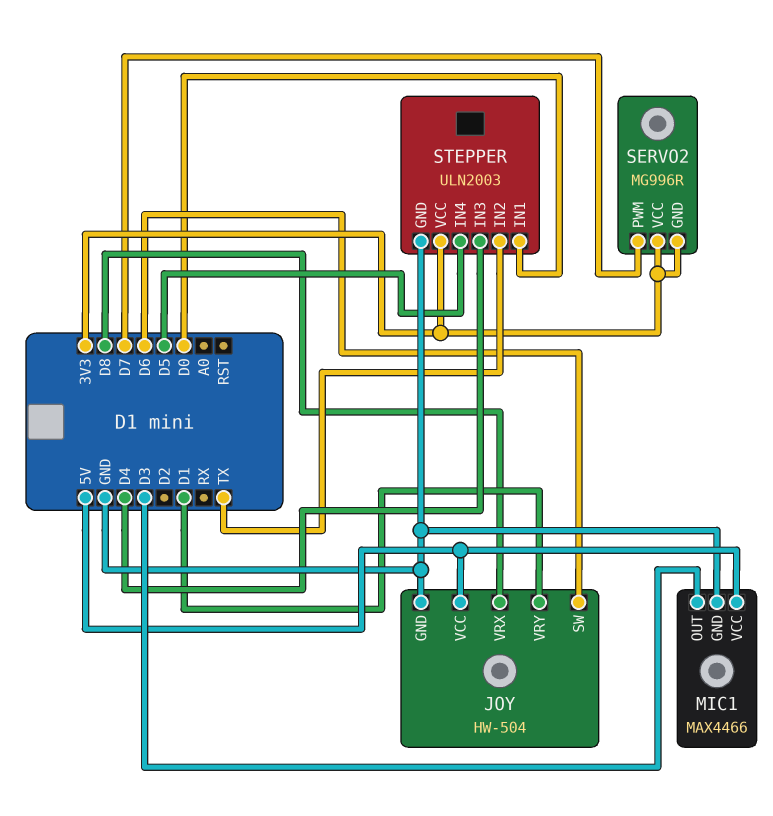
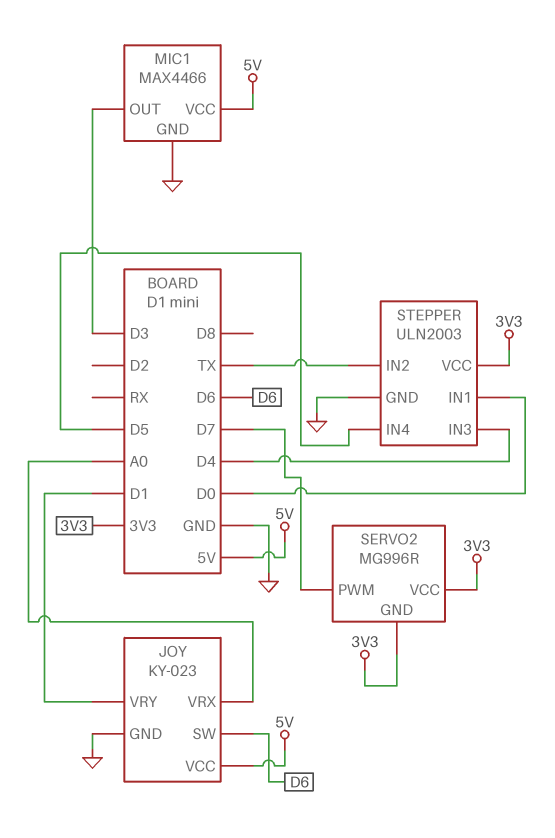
JOY: HW-504 -> KY-023
JOY pin VRX: D8 -> A0

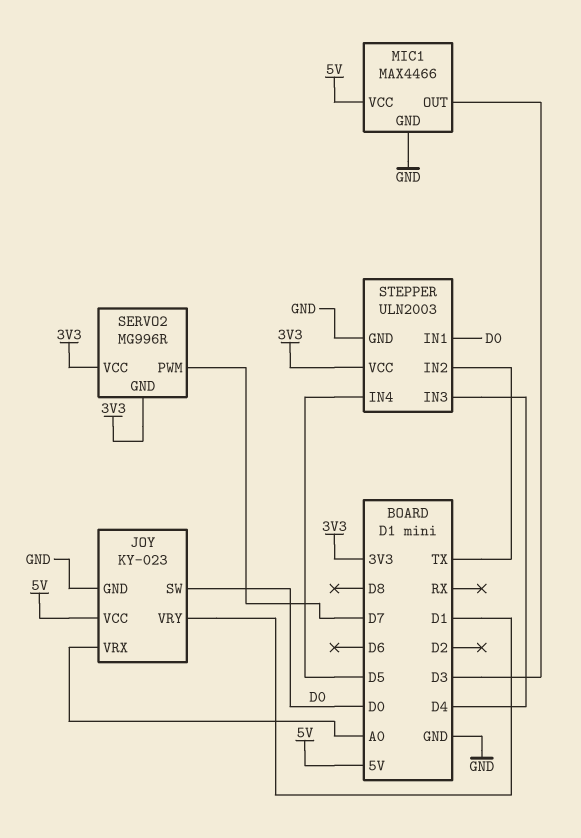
JOY pin SW: D6 -> D0

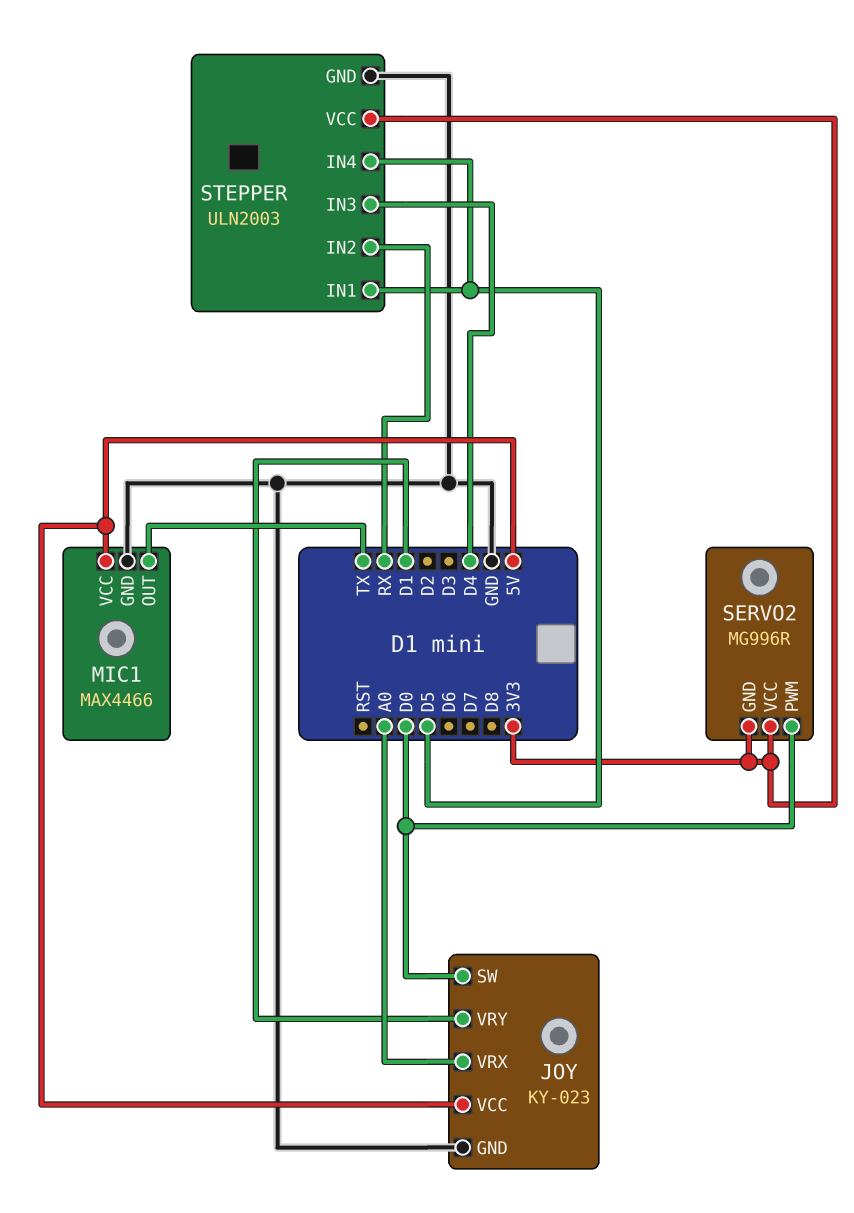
MIC1 pin OUT: D3 -> TX
SERVO2 pin PWM: D7 -> D0
STEPPER pin IN1: D0 -> D5
STEPPER pin IN2: TX -> RX

